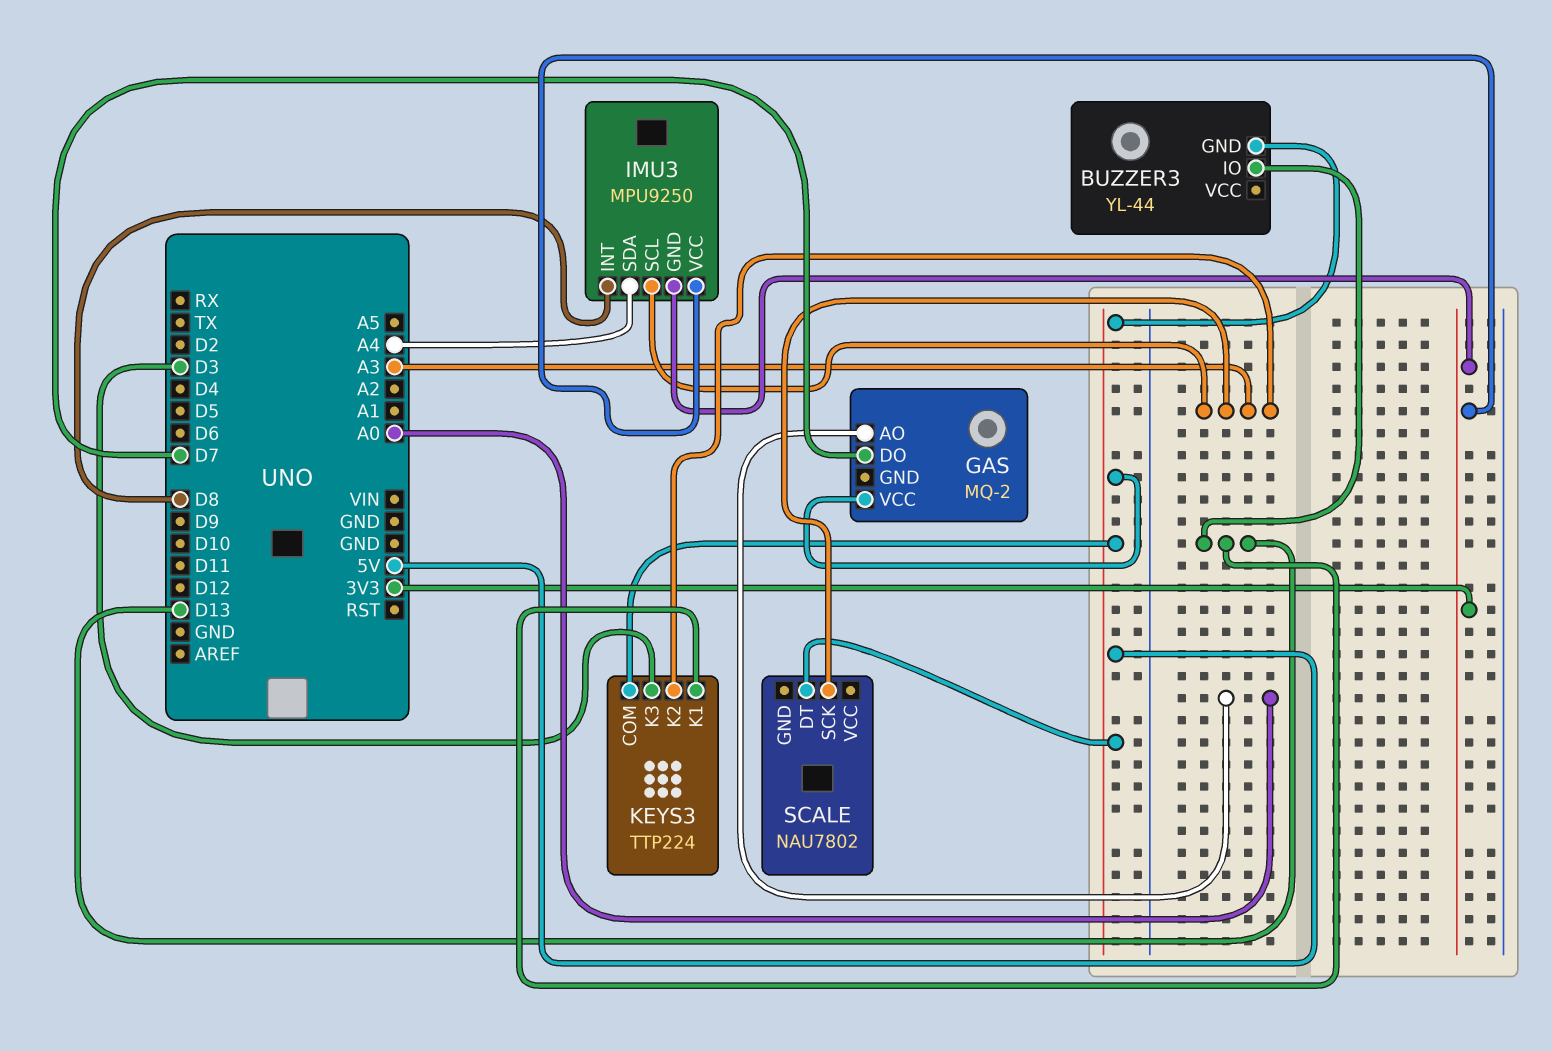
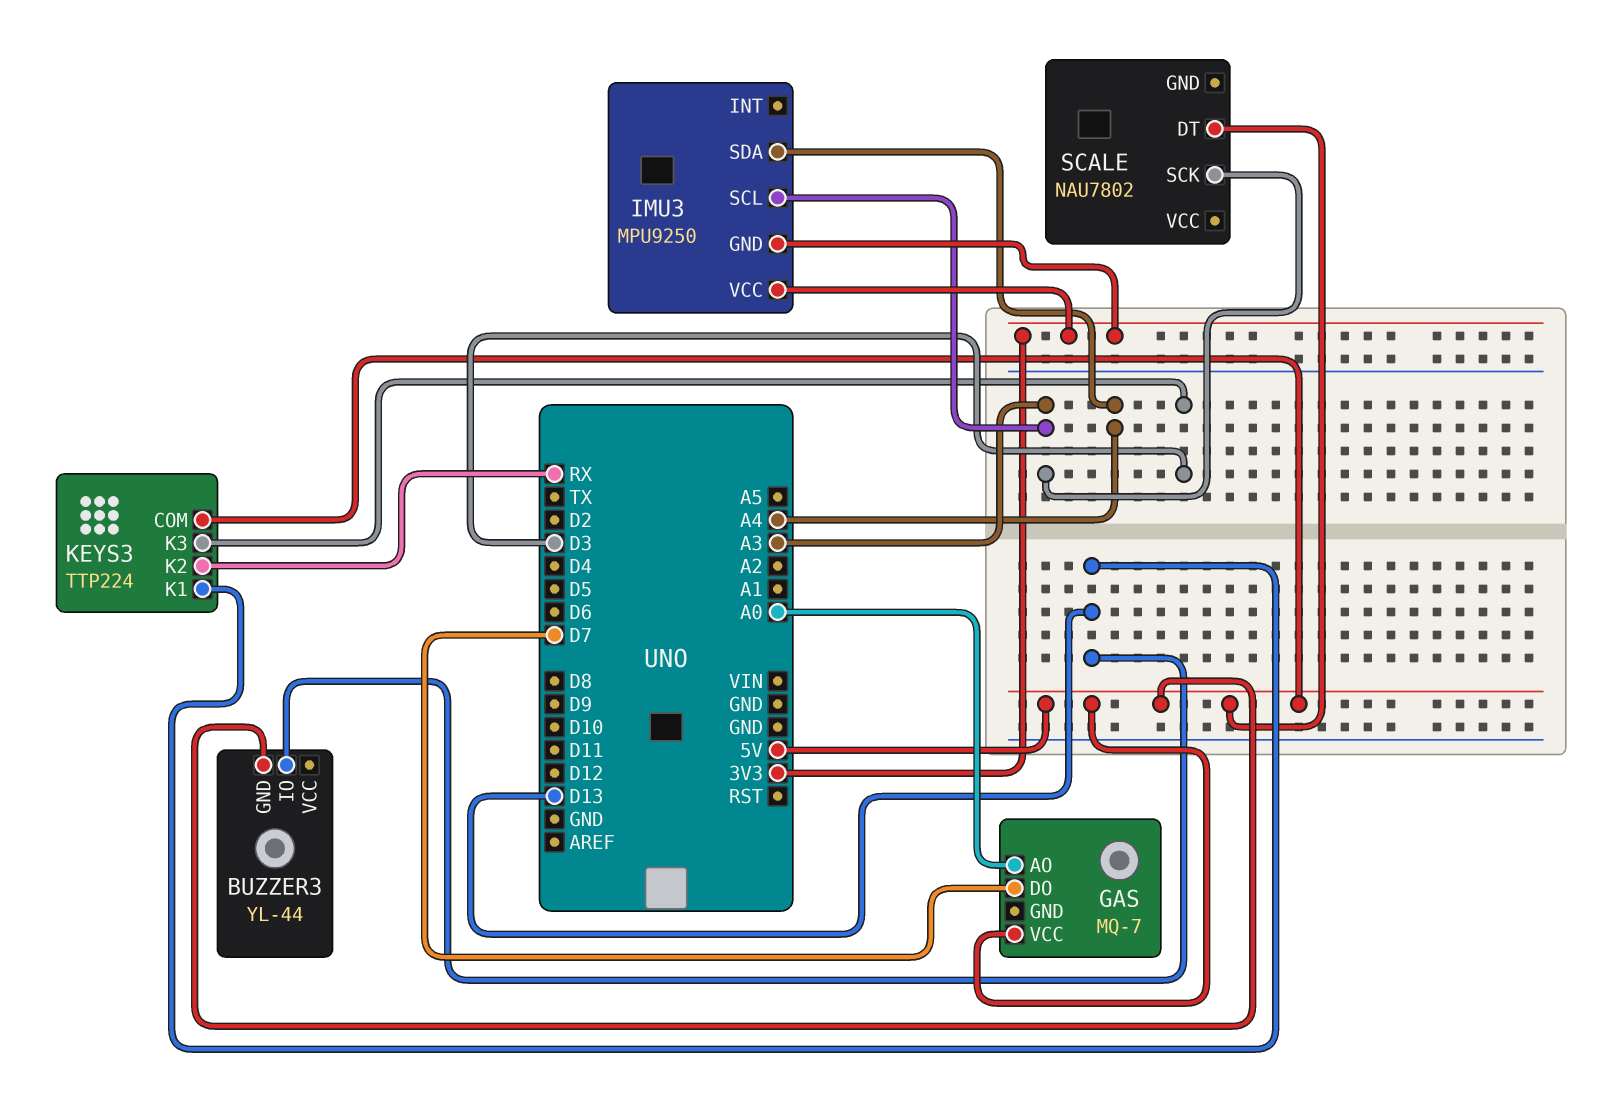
GAS: MQ-2 -> MQ-7
IMU3 pin INT: D8 -> none
KEYS3 pin K2: A3 -> RX

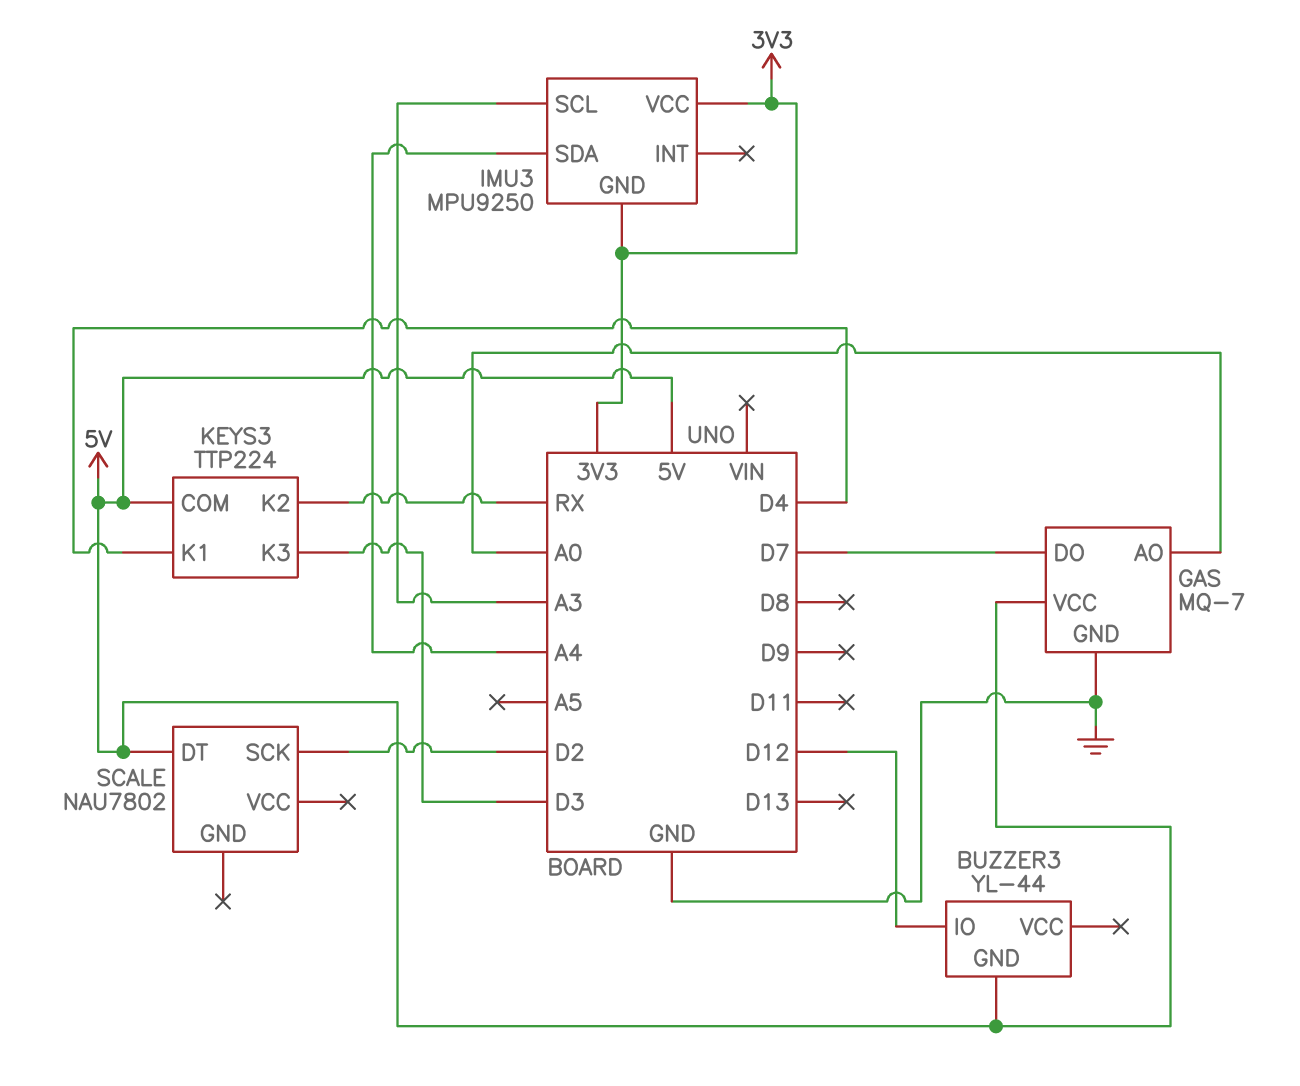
BUZZER3 pin IO: D13 -> D12
GAS pin GND: none -> GND
KEYS3 pin K1: D13 -> D4
SCALE pin SCK: A3 -> D2

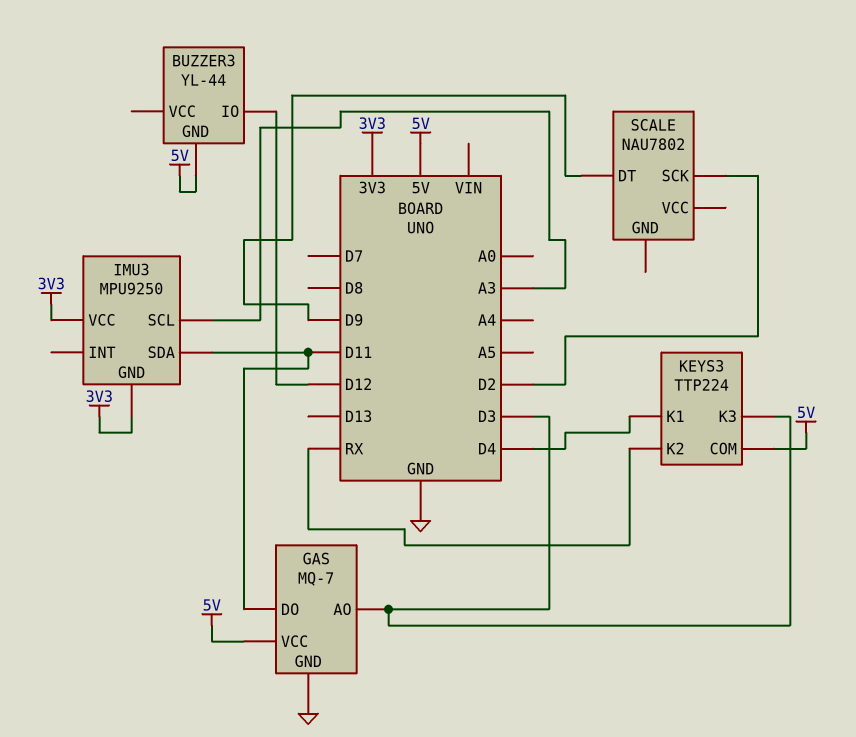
GAS pin AO: A0 -> D3
GAS pin DO: D7 -> D11
IMU3 pin SDA: A4 -> D11
SCALE pin DT: 5V -> D9

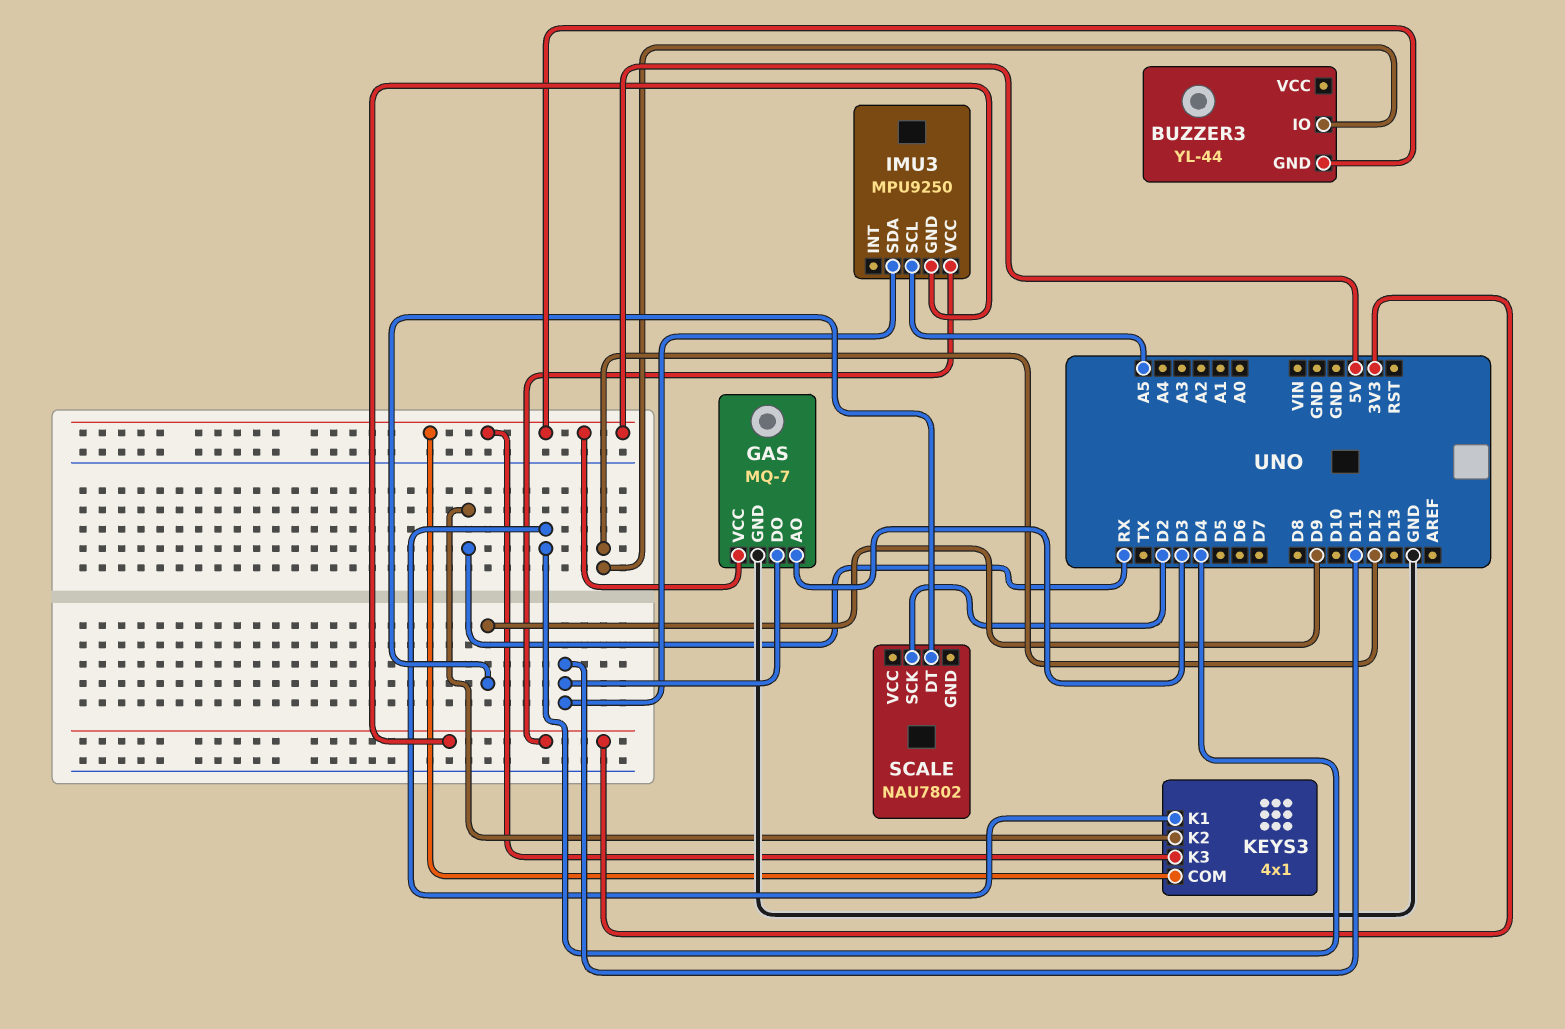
IMU3 pin SCL: A3 -> A5
KEYS3: TTP224 -> 4x1
KEYS3 pin K3: D3 -> 5V

